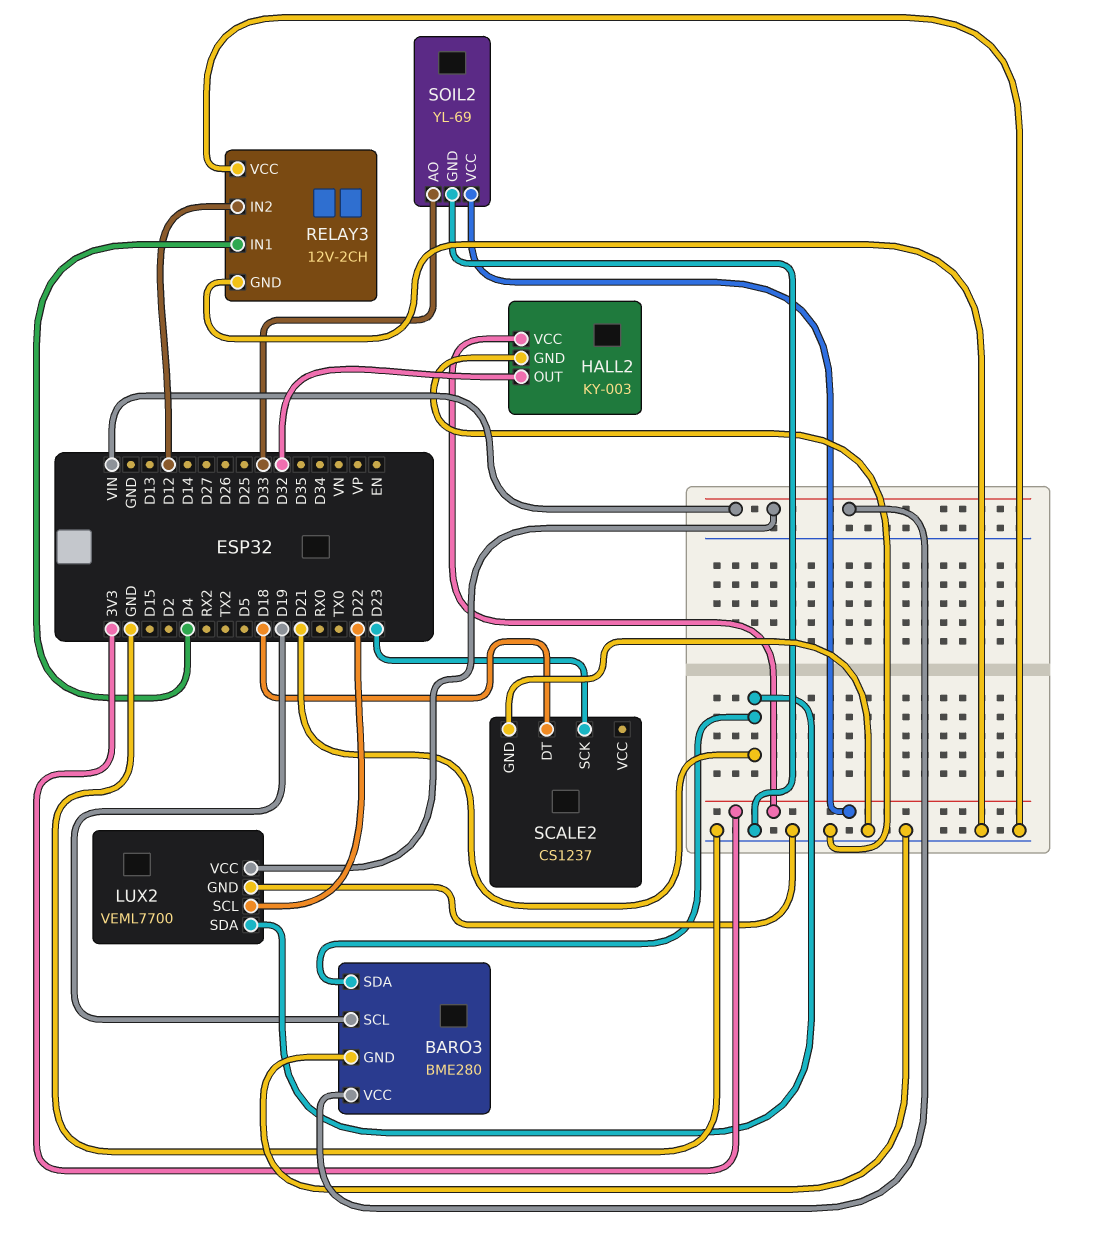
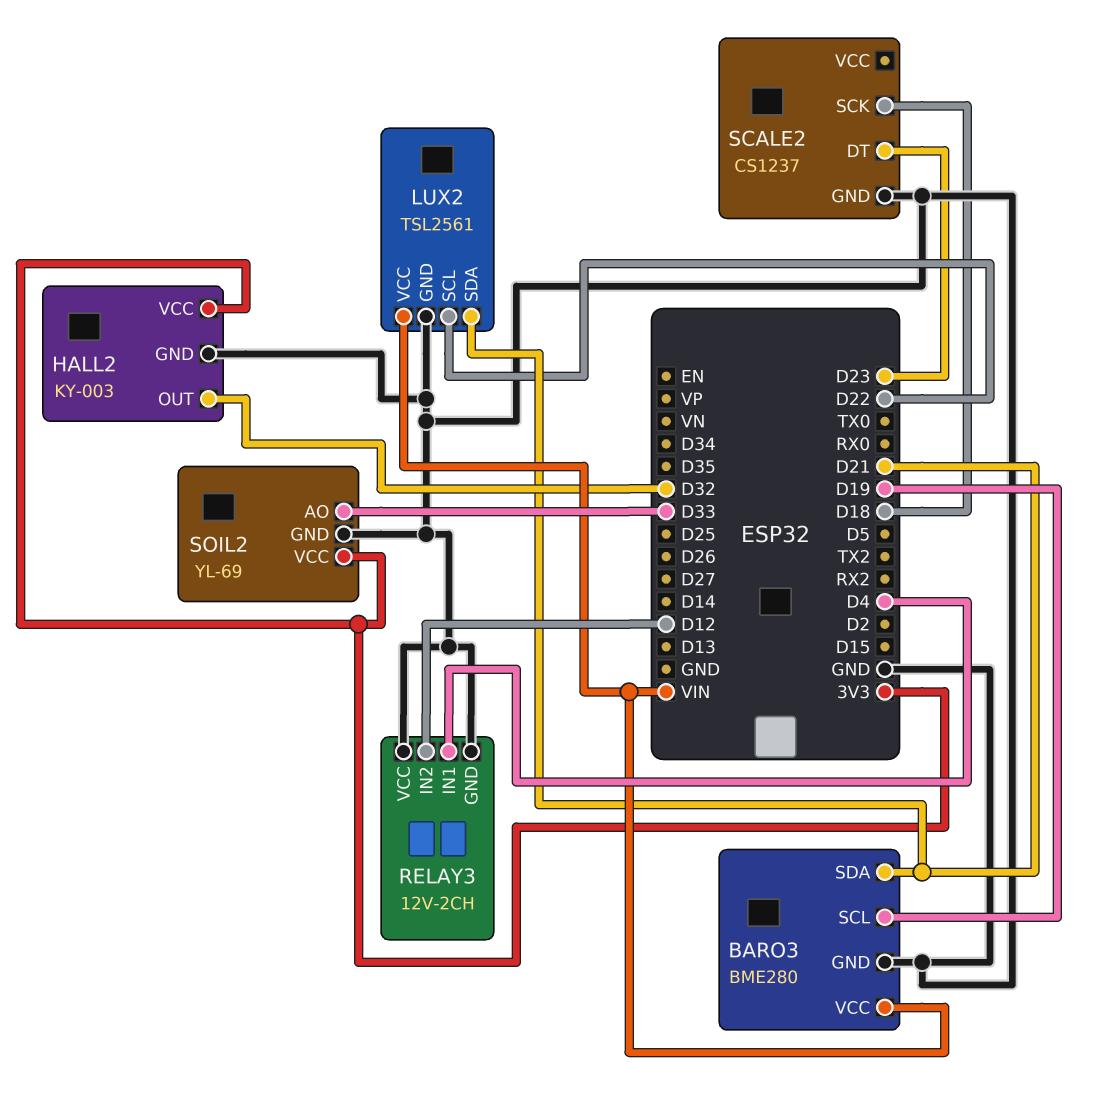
LUX2: VEML7700 -> TSL2561
SCALE2 pin DT: D18 -> D23
SCALE2 pin SCK: D23 -> D18

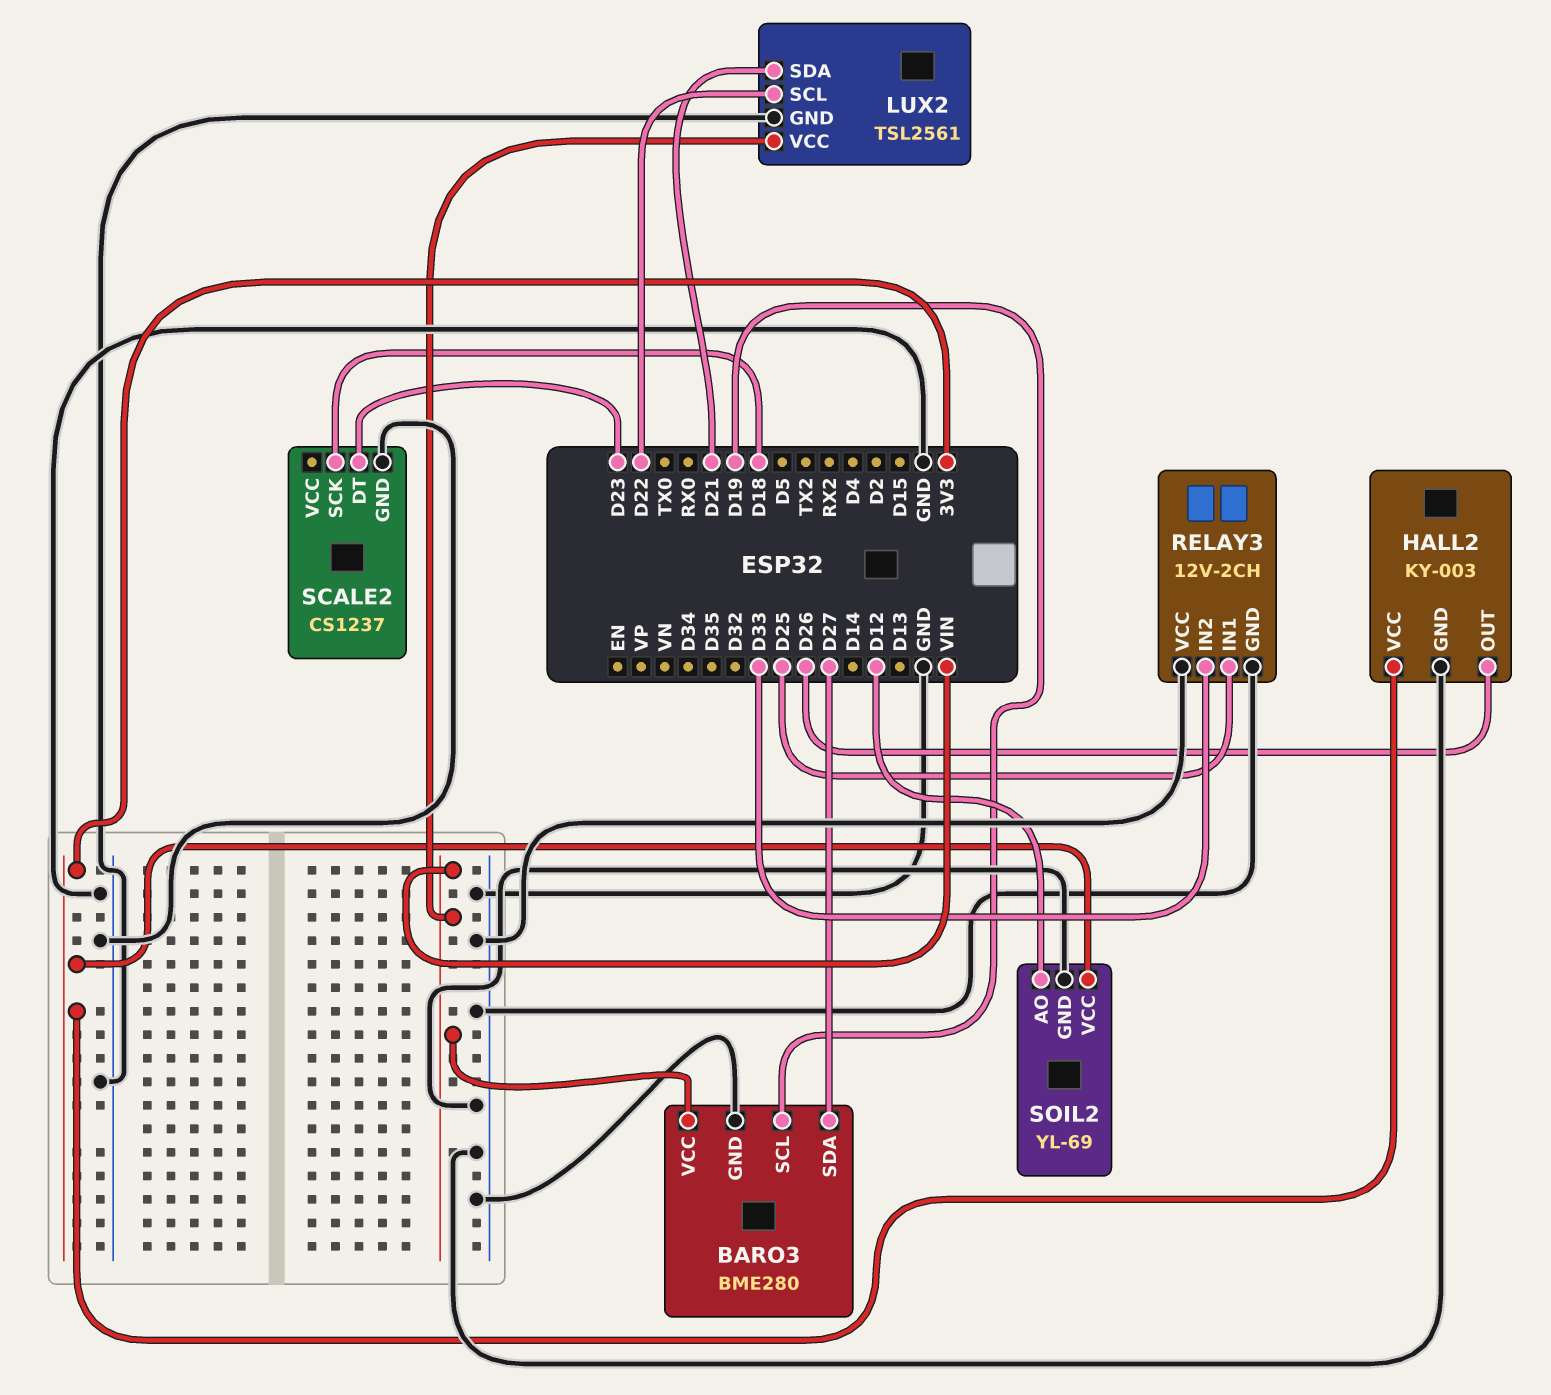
BARO3 pin SDA: D21 -> D27
HALL2 pin OUT: D32 -> D26
RELAY3 pin IN1: D4 -> D25
RELAY3 pin IN2: D12 -> D33
SOIL2 pin AO: D33 -> D12

